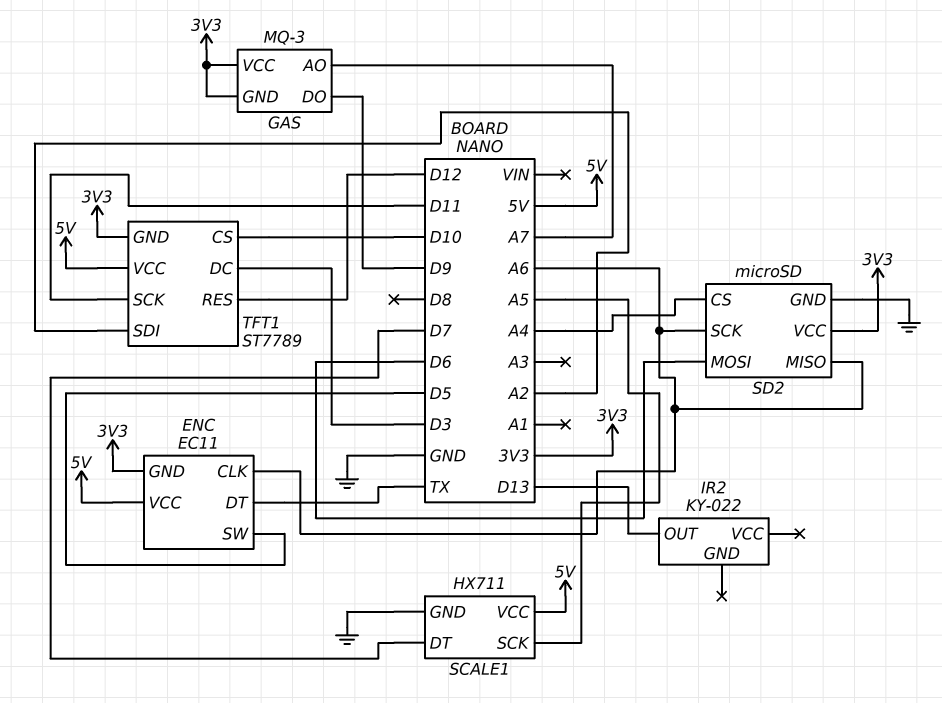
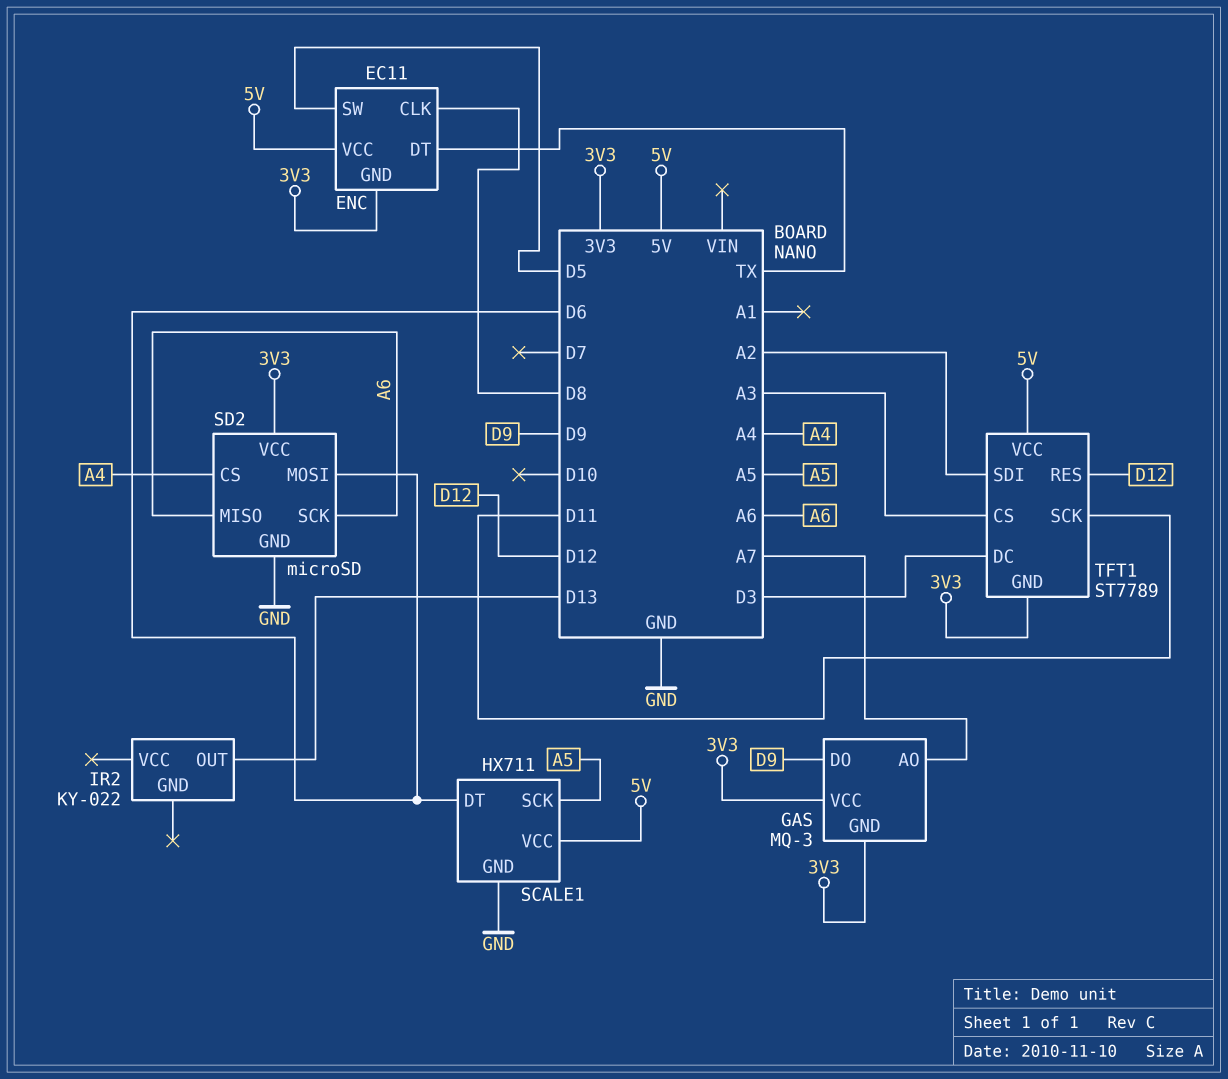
ENC pin CLK: A6 -> D8
SCALE1 pin DT: D7 -> D6
TFT1 pin CS: D10 -> A3

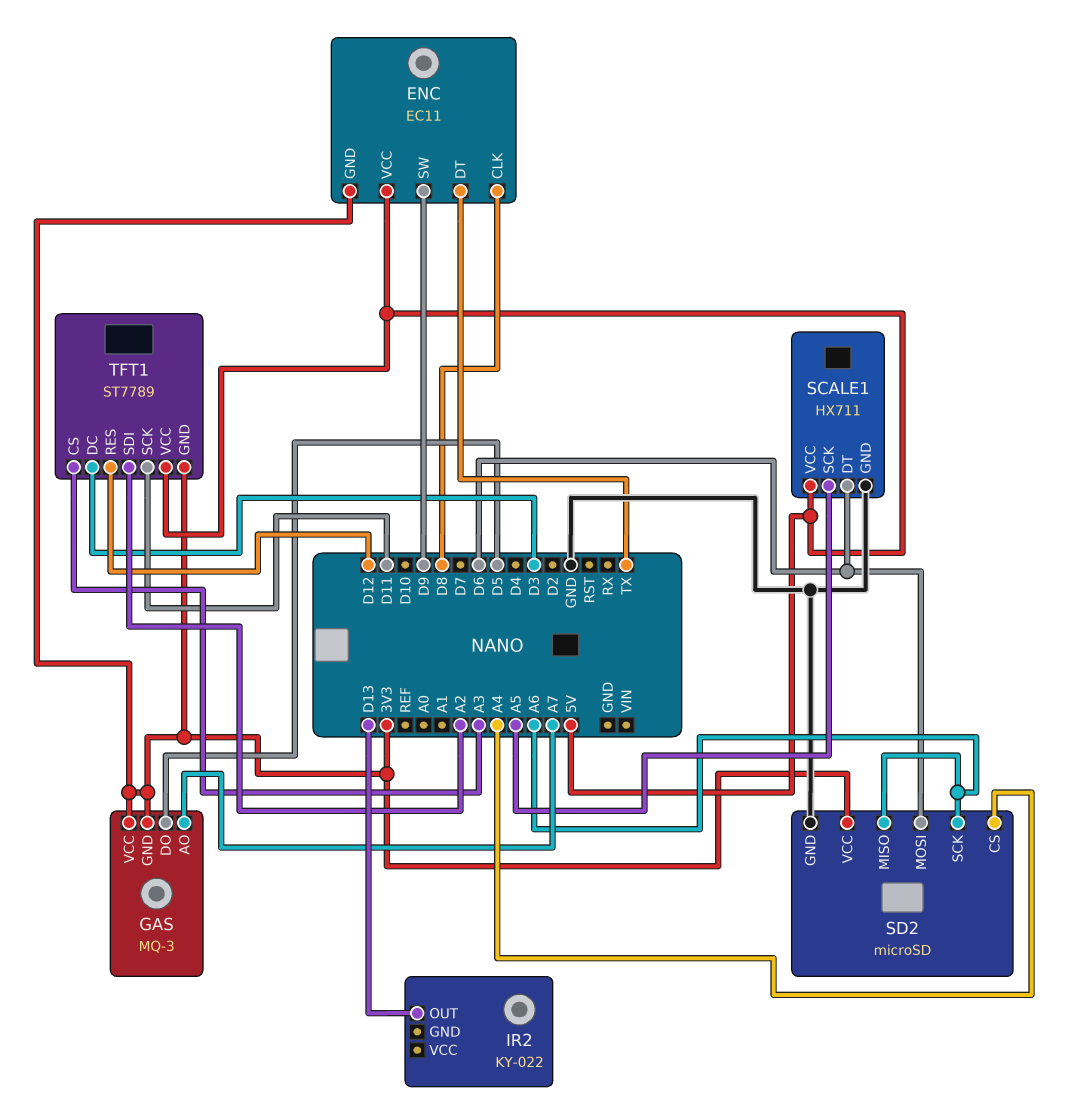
ENC pin SW: D5 -> D9
GAS pin DO: D9 -> D5

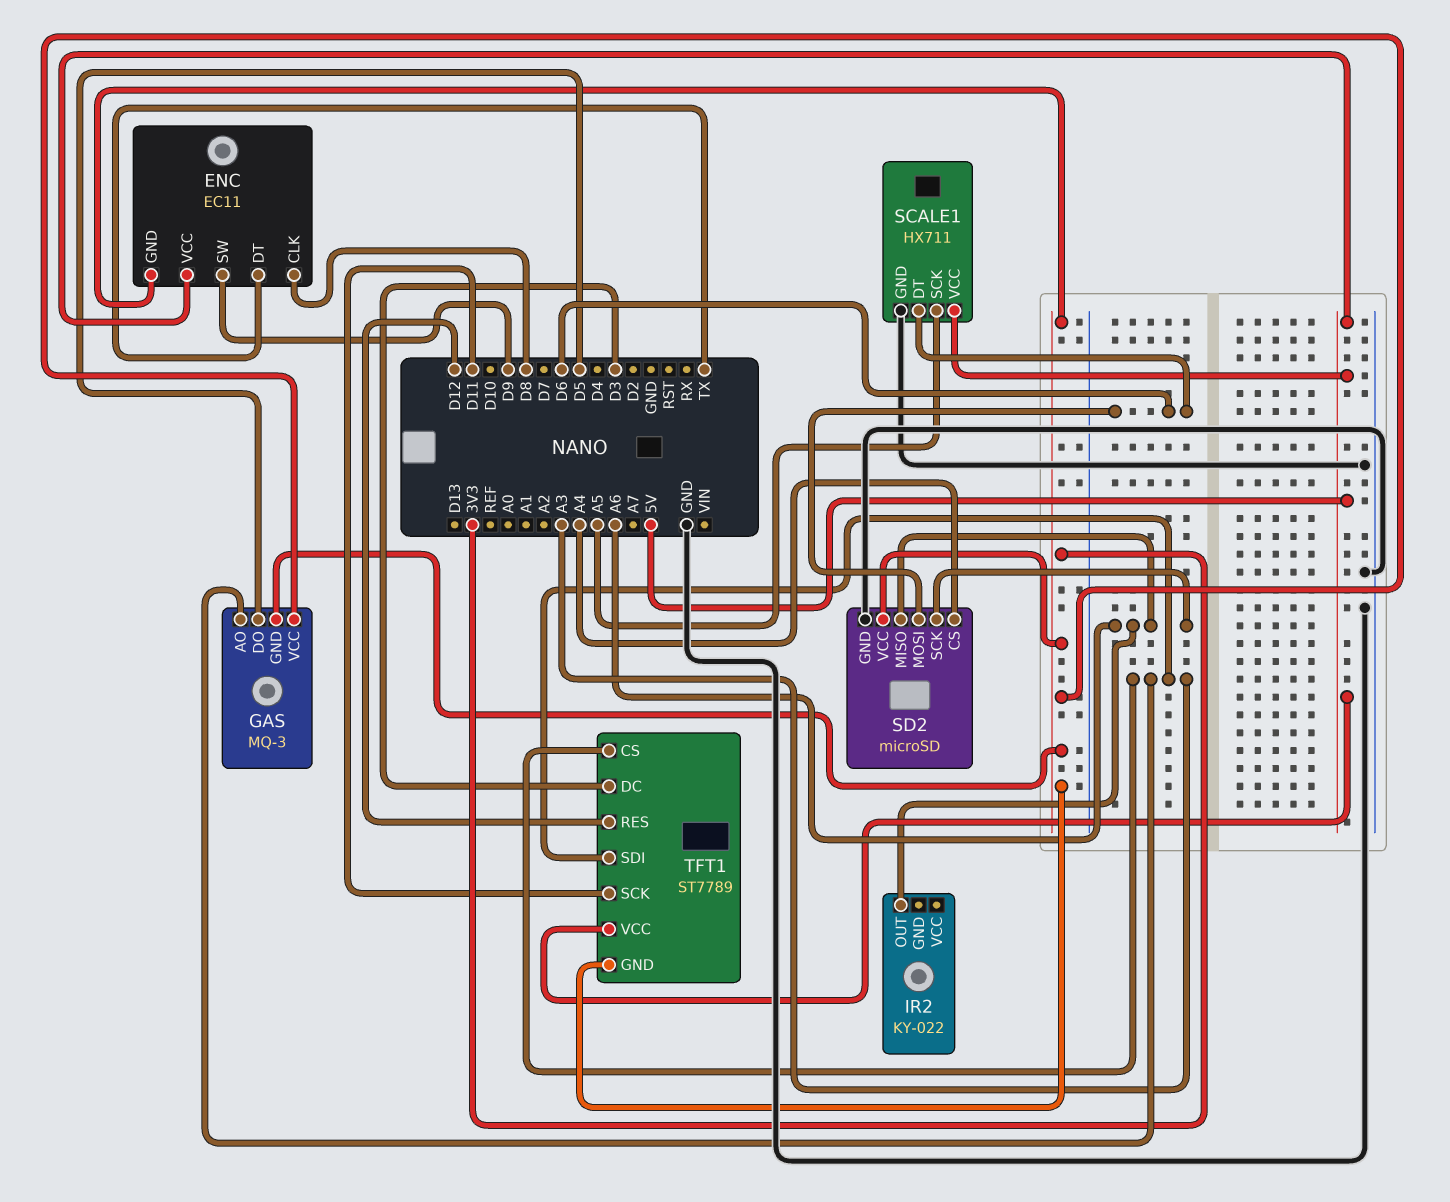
GAS pin AO: A7 -> A3
IR2 pin OUT: D13 -> A6
TFT1 pin SDI: A2 -> A3

